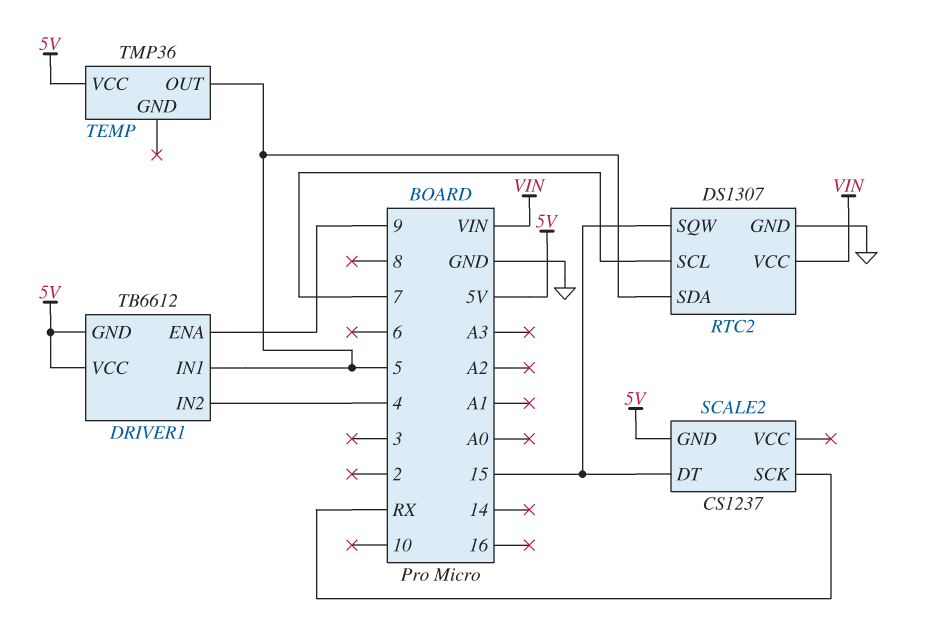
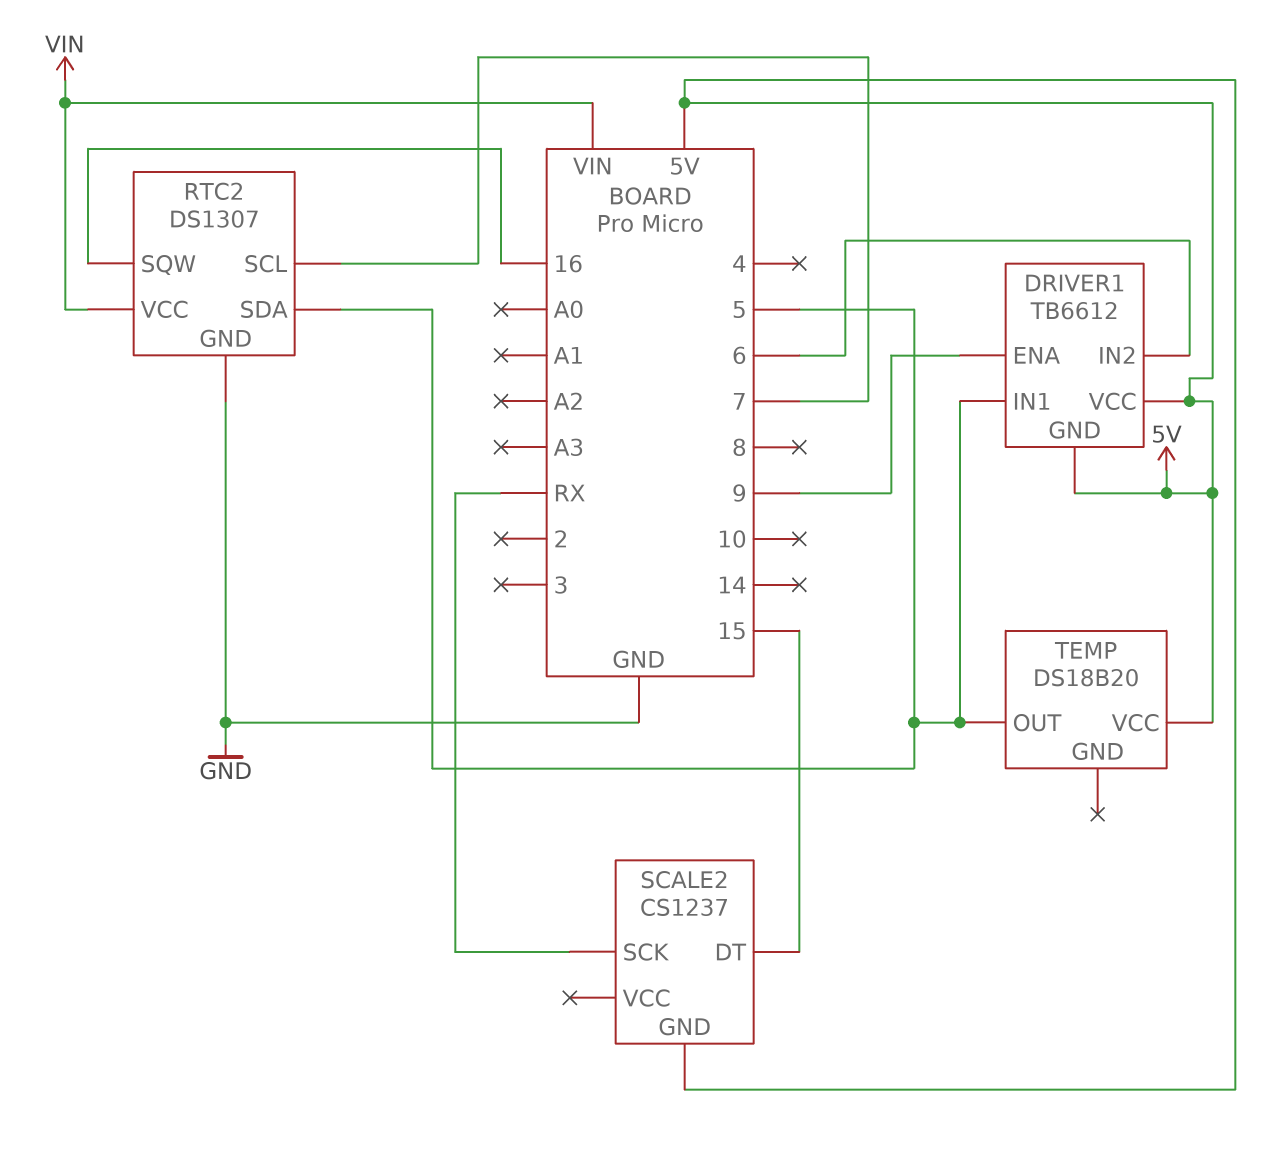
DRIVER1 pin IN2: 4 -> 6
RTC2 pin SQW: 15 -> 16
TEMP: TMP36 -> DS18B20

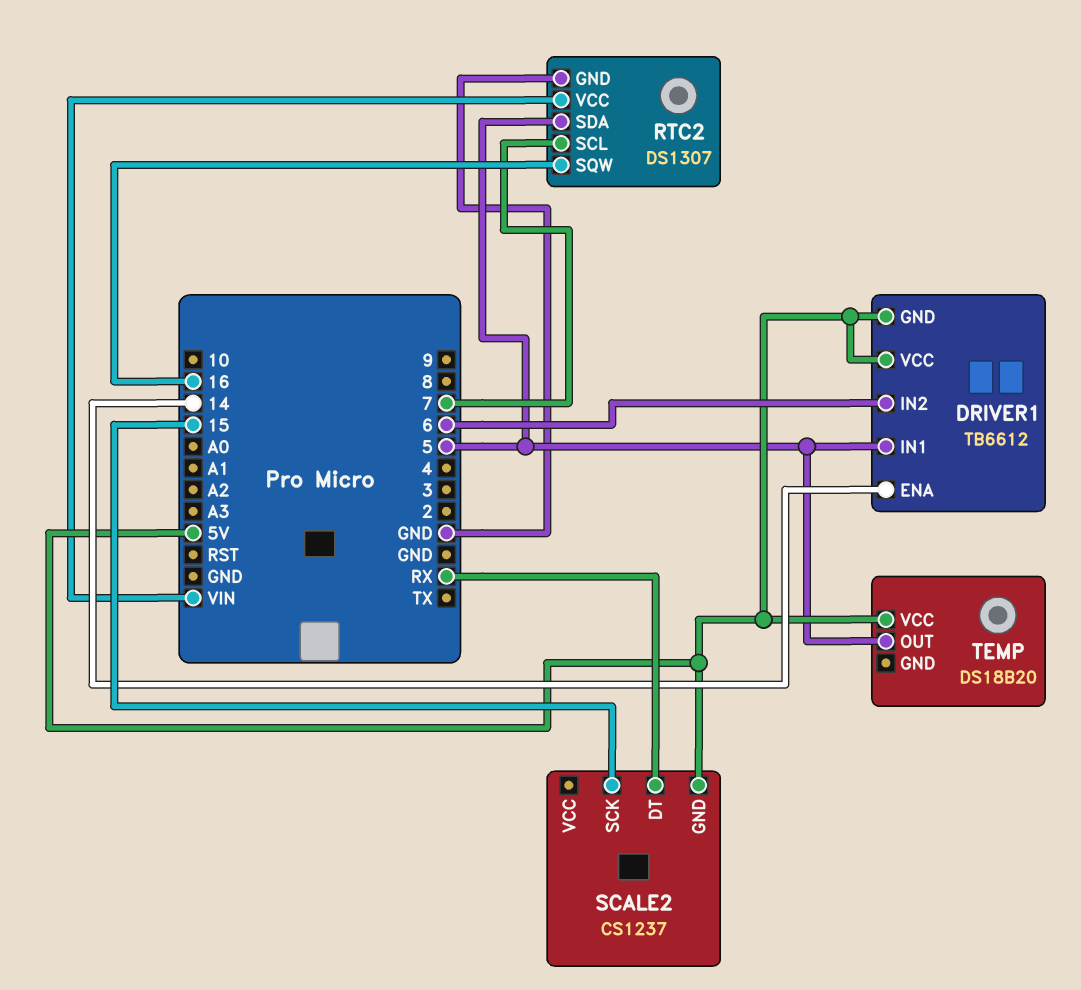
DRIVER1 pin ENA: 9 -> 14
SCALE2 pin DT: 15 -> RX
SCALE2 pin SCK: RX -> 15

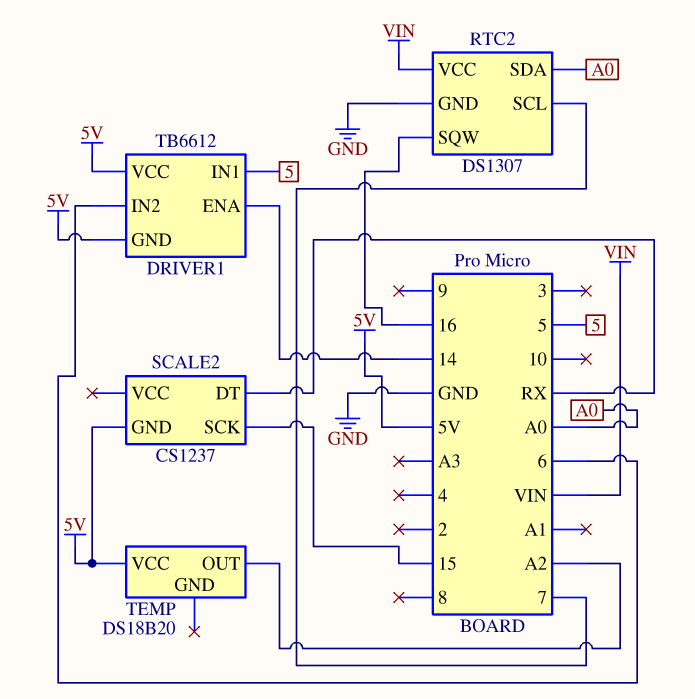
RTC2 pin SDA: 5 -> A0
TEMP pin OUT: 5 -> A2

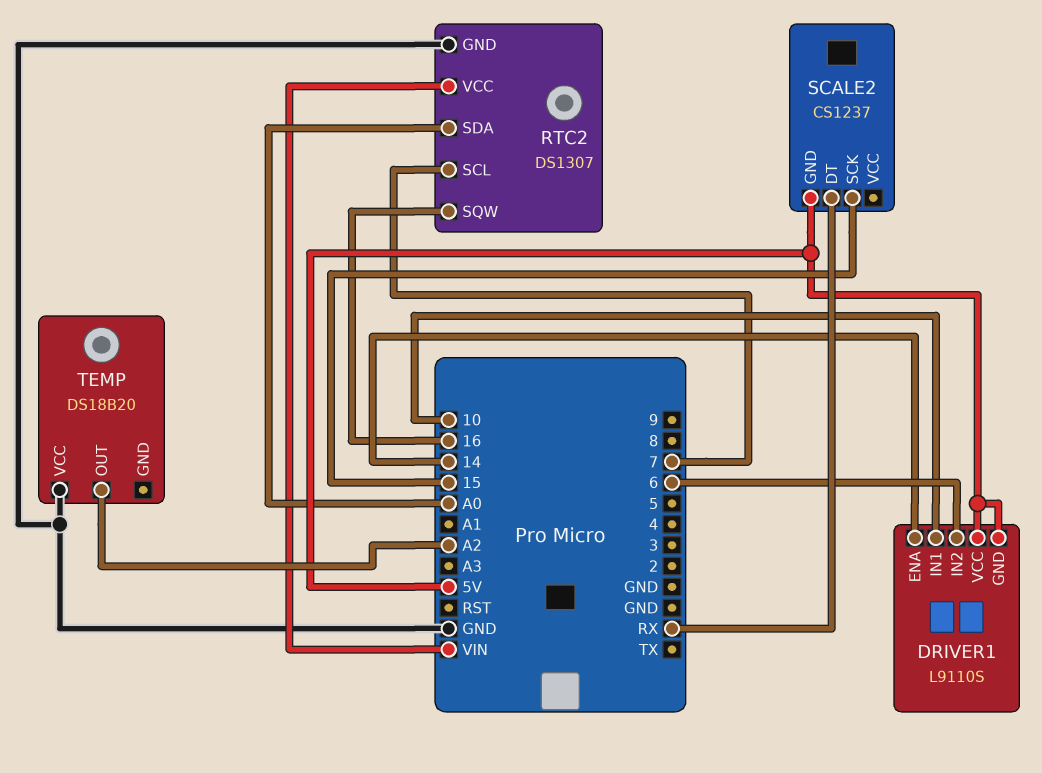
DRIVER1: TB6612 -> L9110S
DRIVER1 pin IN1: 5 -> 10
TEMP pin VCC: 5V -> GND

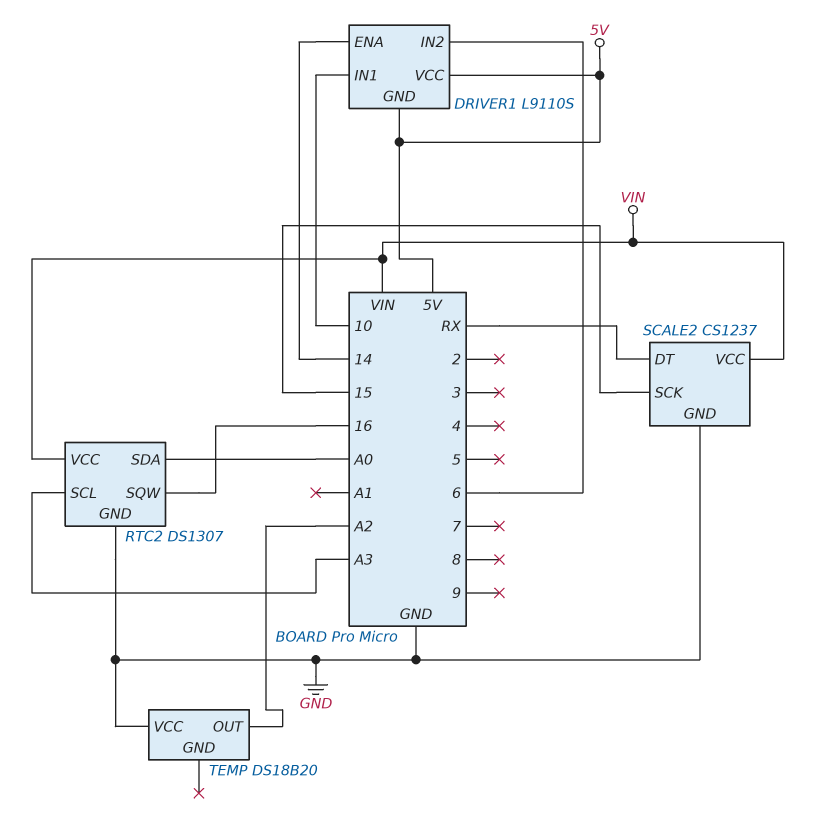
RTC2 pin SCL: 7 -> A3
SCALE2 pin GND: 5V -> GND
SCALE2 pin VCC: none -> VIN

